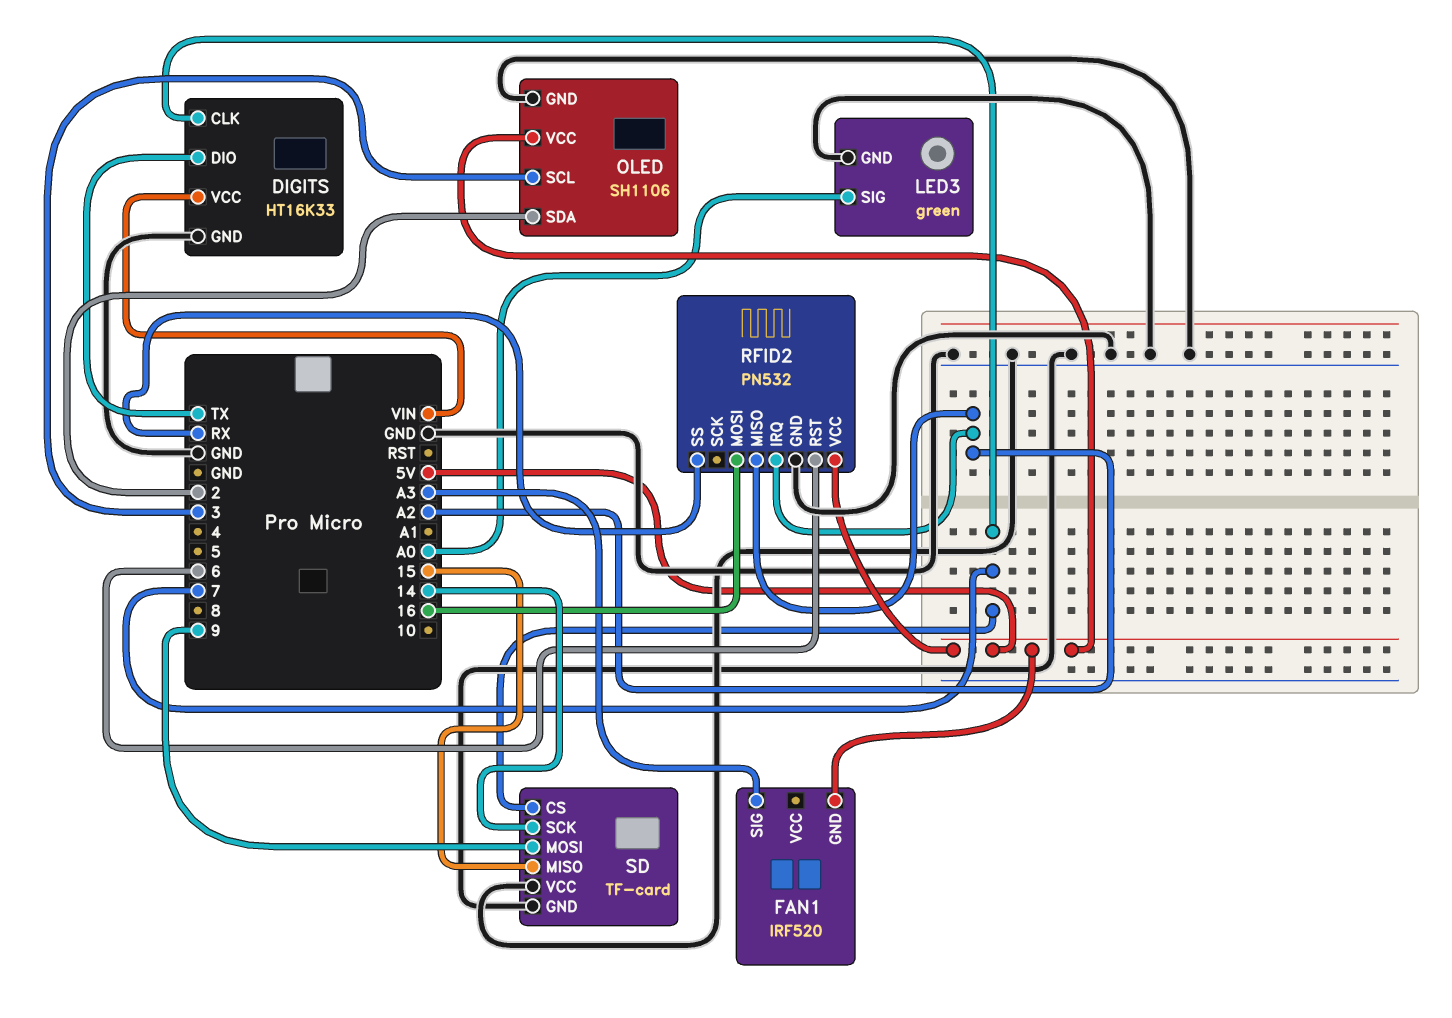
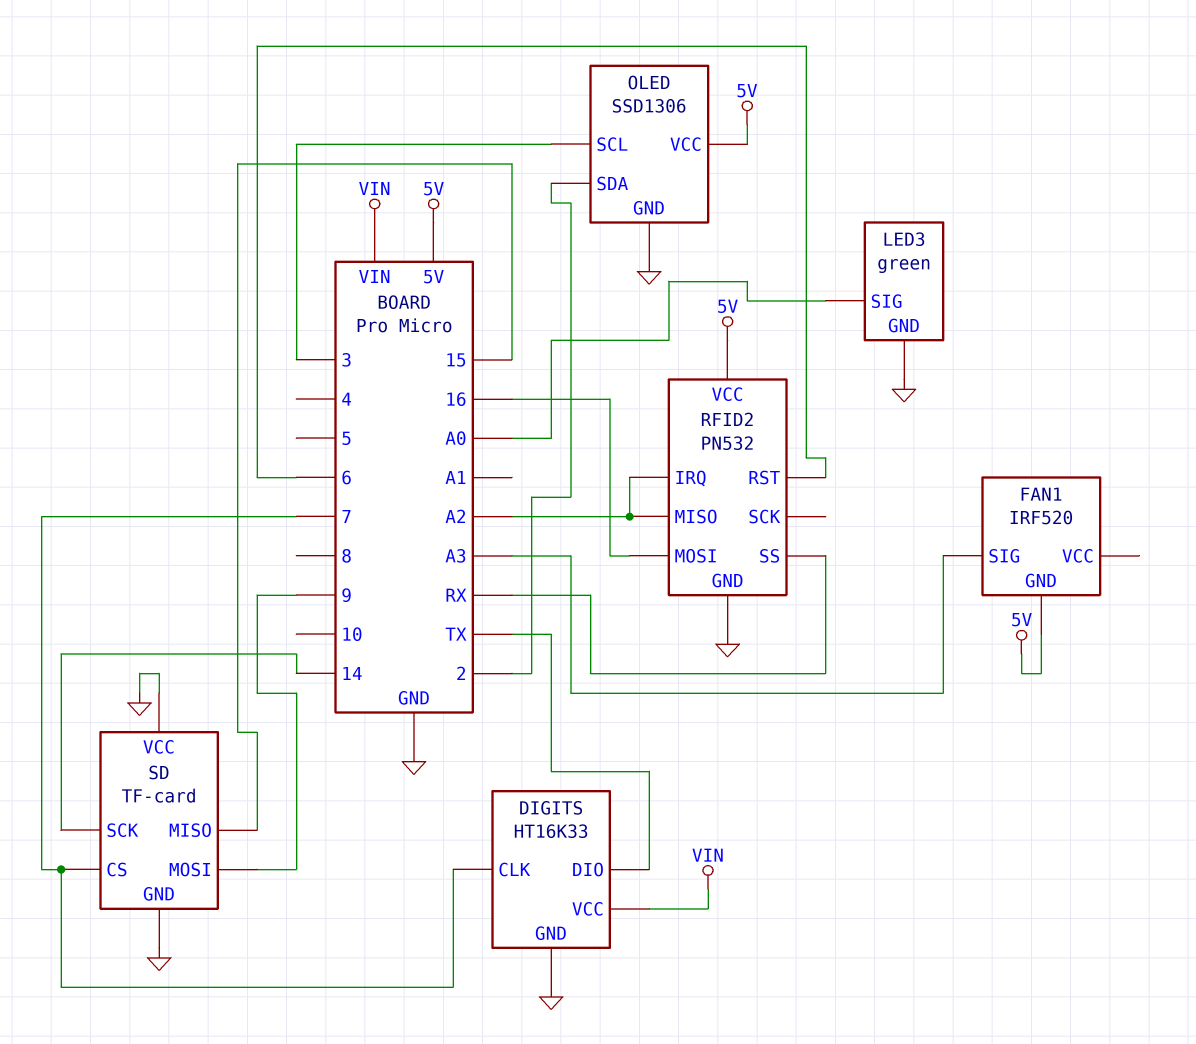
OLED: SH1106 -> SSD1306

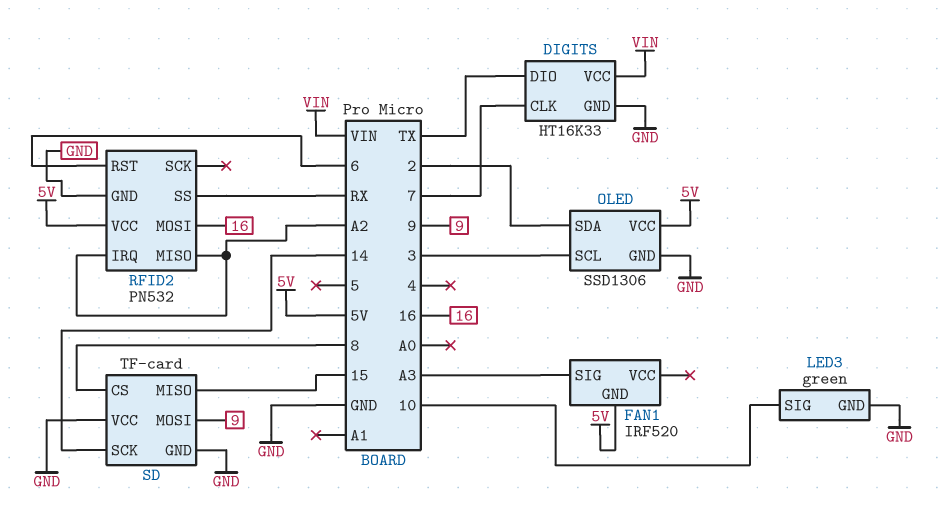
LED3 pin SIG: A0 -> 10
SD pin CS: 7 -> 8

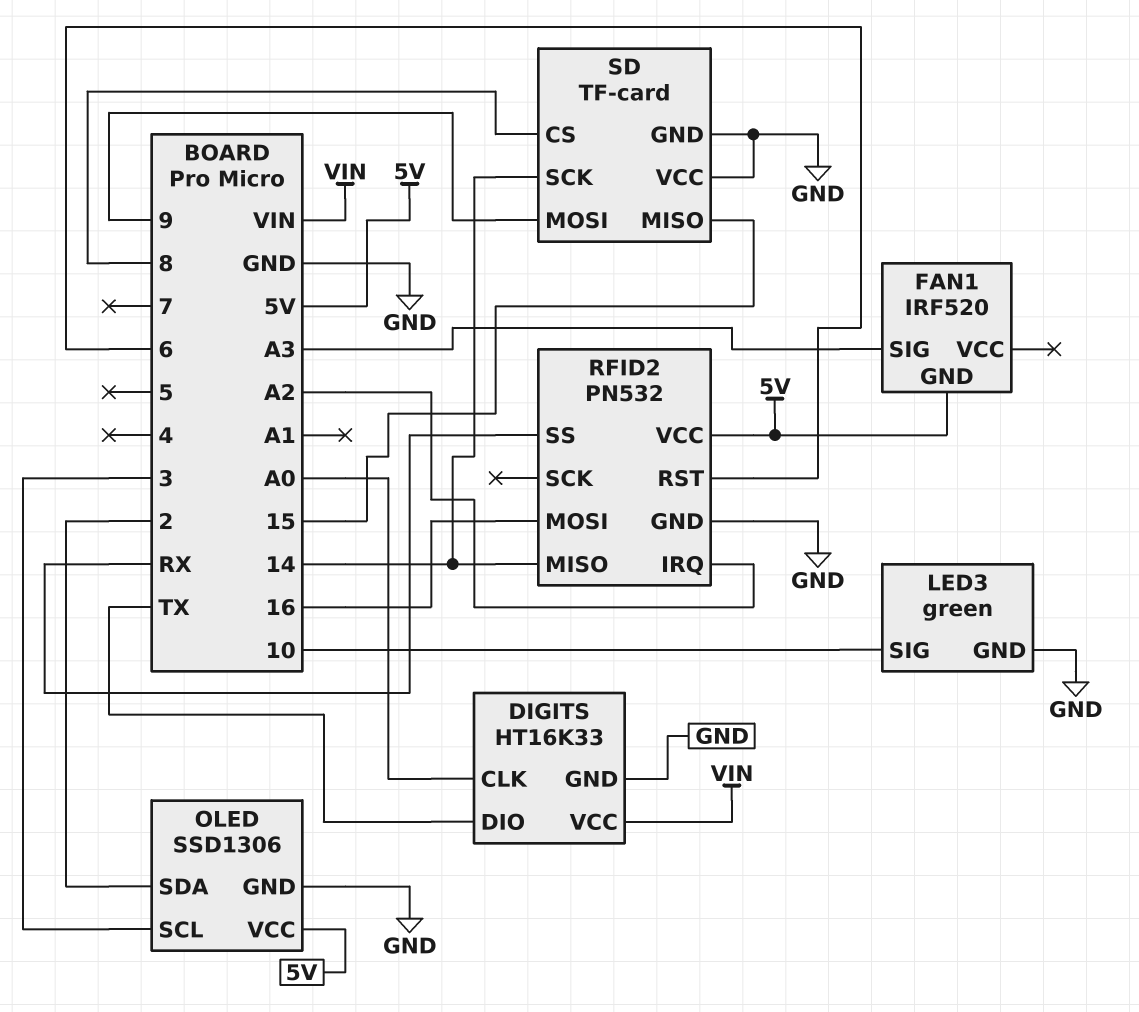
DIGITS pin CLK: 7 -> A0
RFID2 pin MISO: A2 -> 14

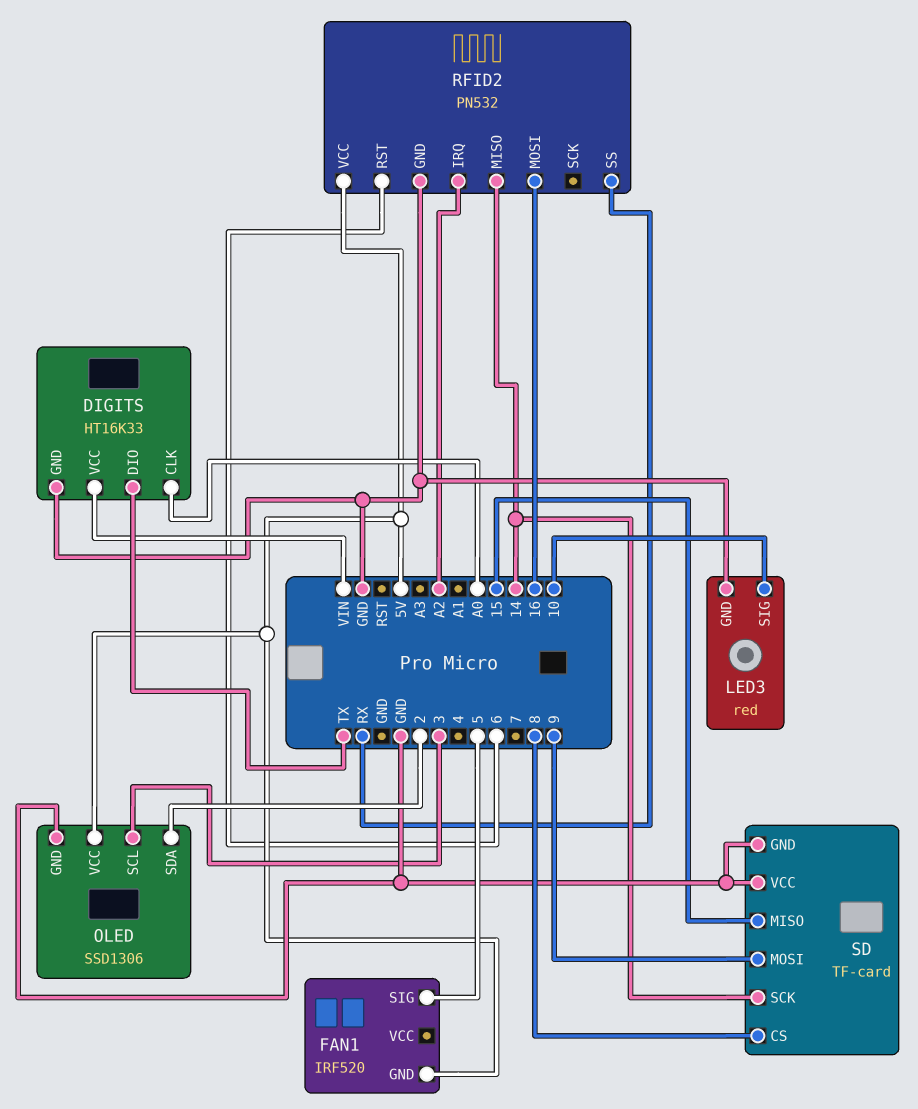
FAN1 pin SIG: A3 -> 5
LED3: green -> red

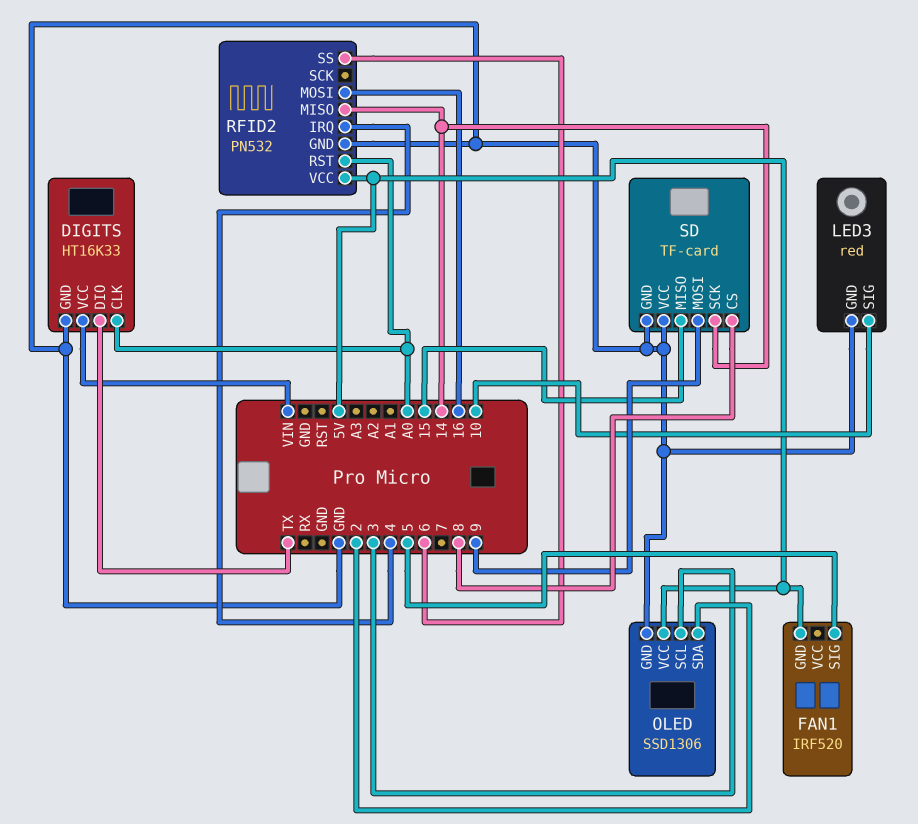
RFID2 pin IRQ: A2 -> 4
RFID2 pin RST: 6 -> A0
RFID2 pin SS: RX -> 6

